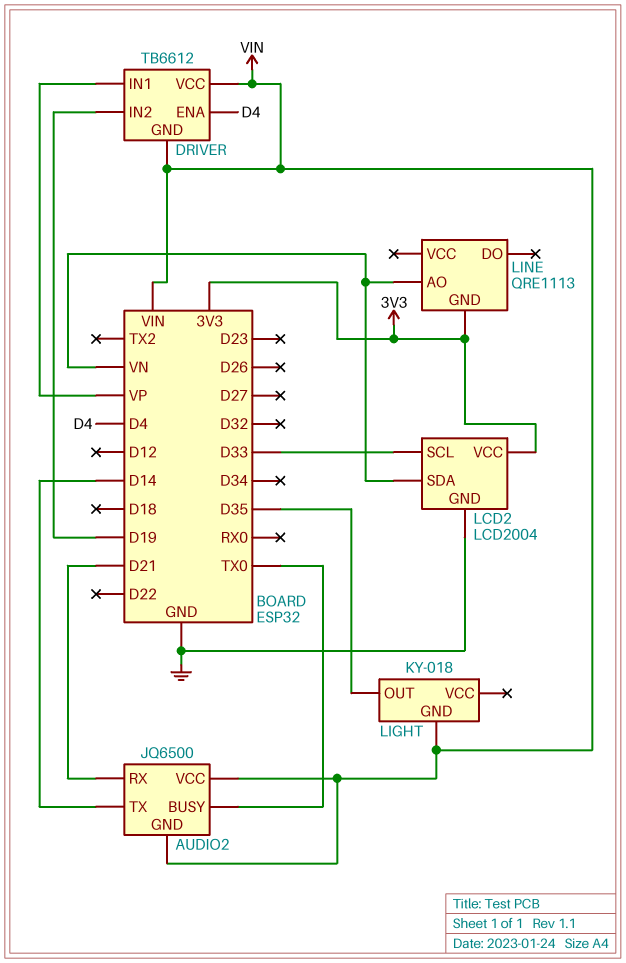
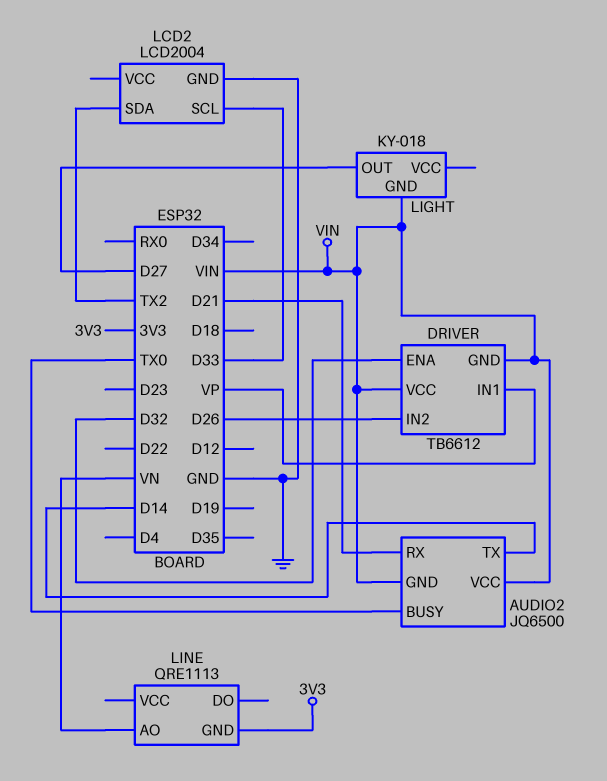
DRIVER pin ENA: D4 -> D32
DRIVER pin IN2: D19 -> D26
LCD2 pin SDA: VN -> TX2
LCD2 pin VCC: 3V3 -> none
LIGHT pin OUT: D35 -> D27

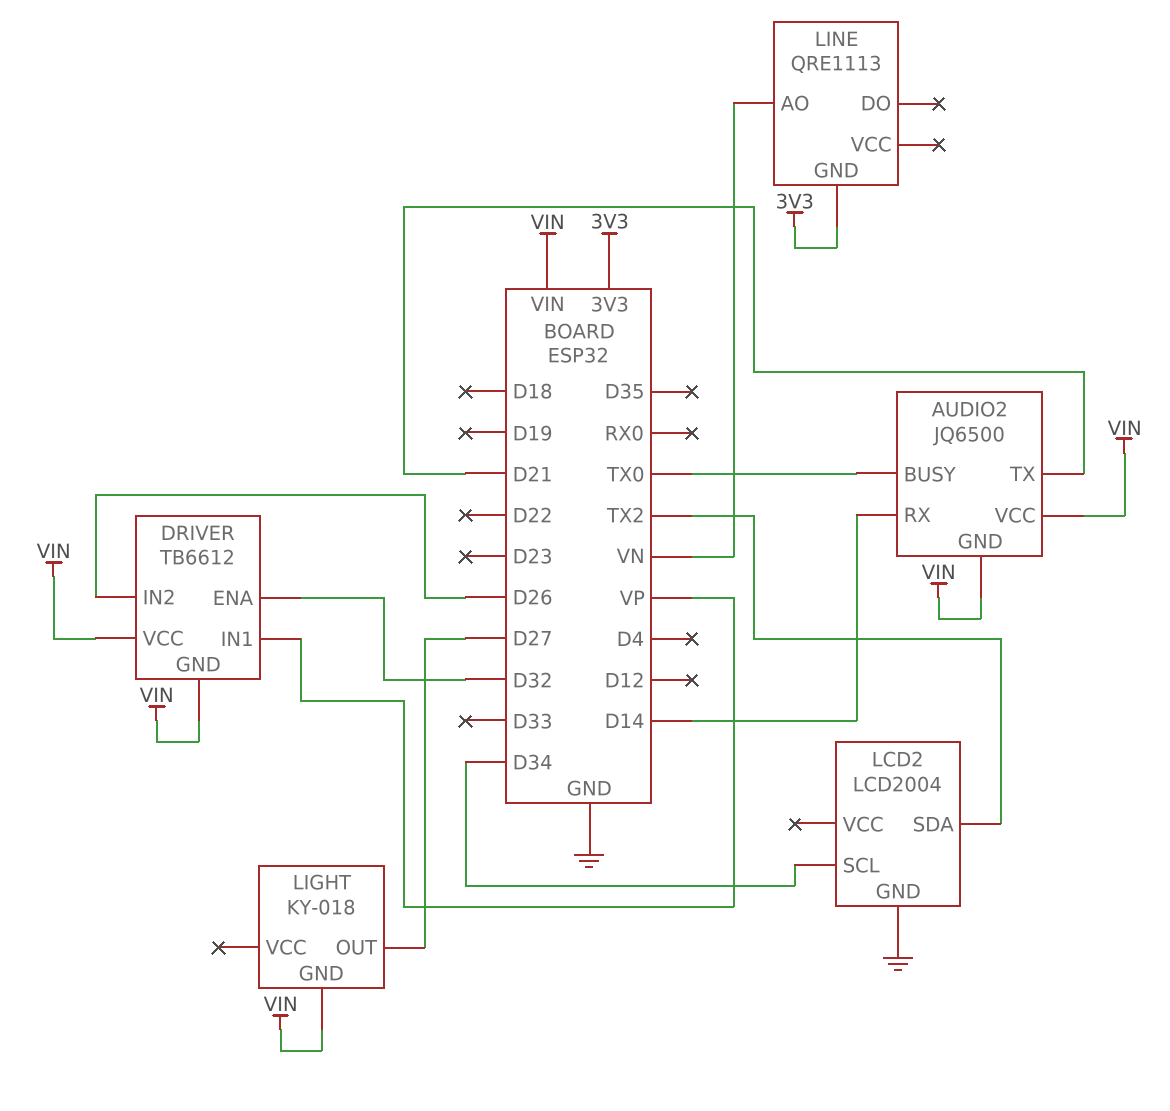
AUDIO2 pin RX: D21 -> D14
AUDIO2 pin TX: D14 -> D21
LCD2 pin SCL: D33 -> D34

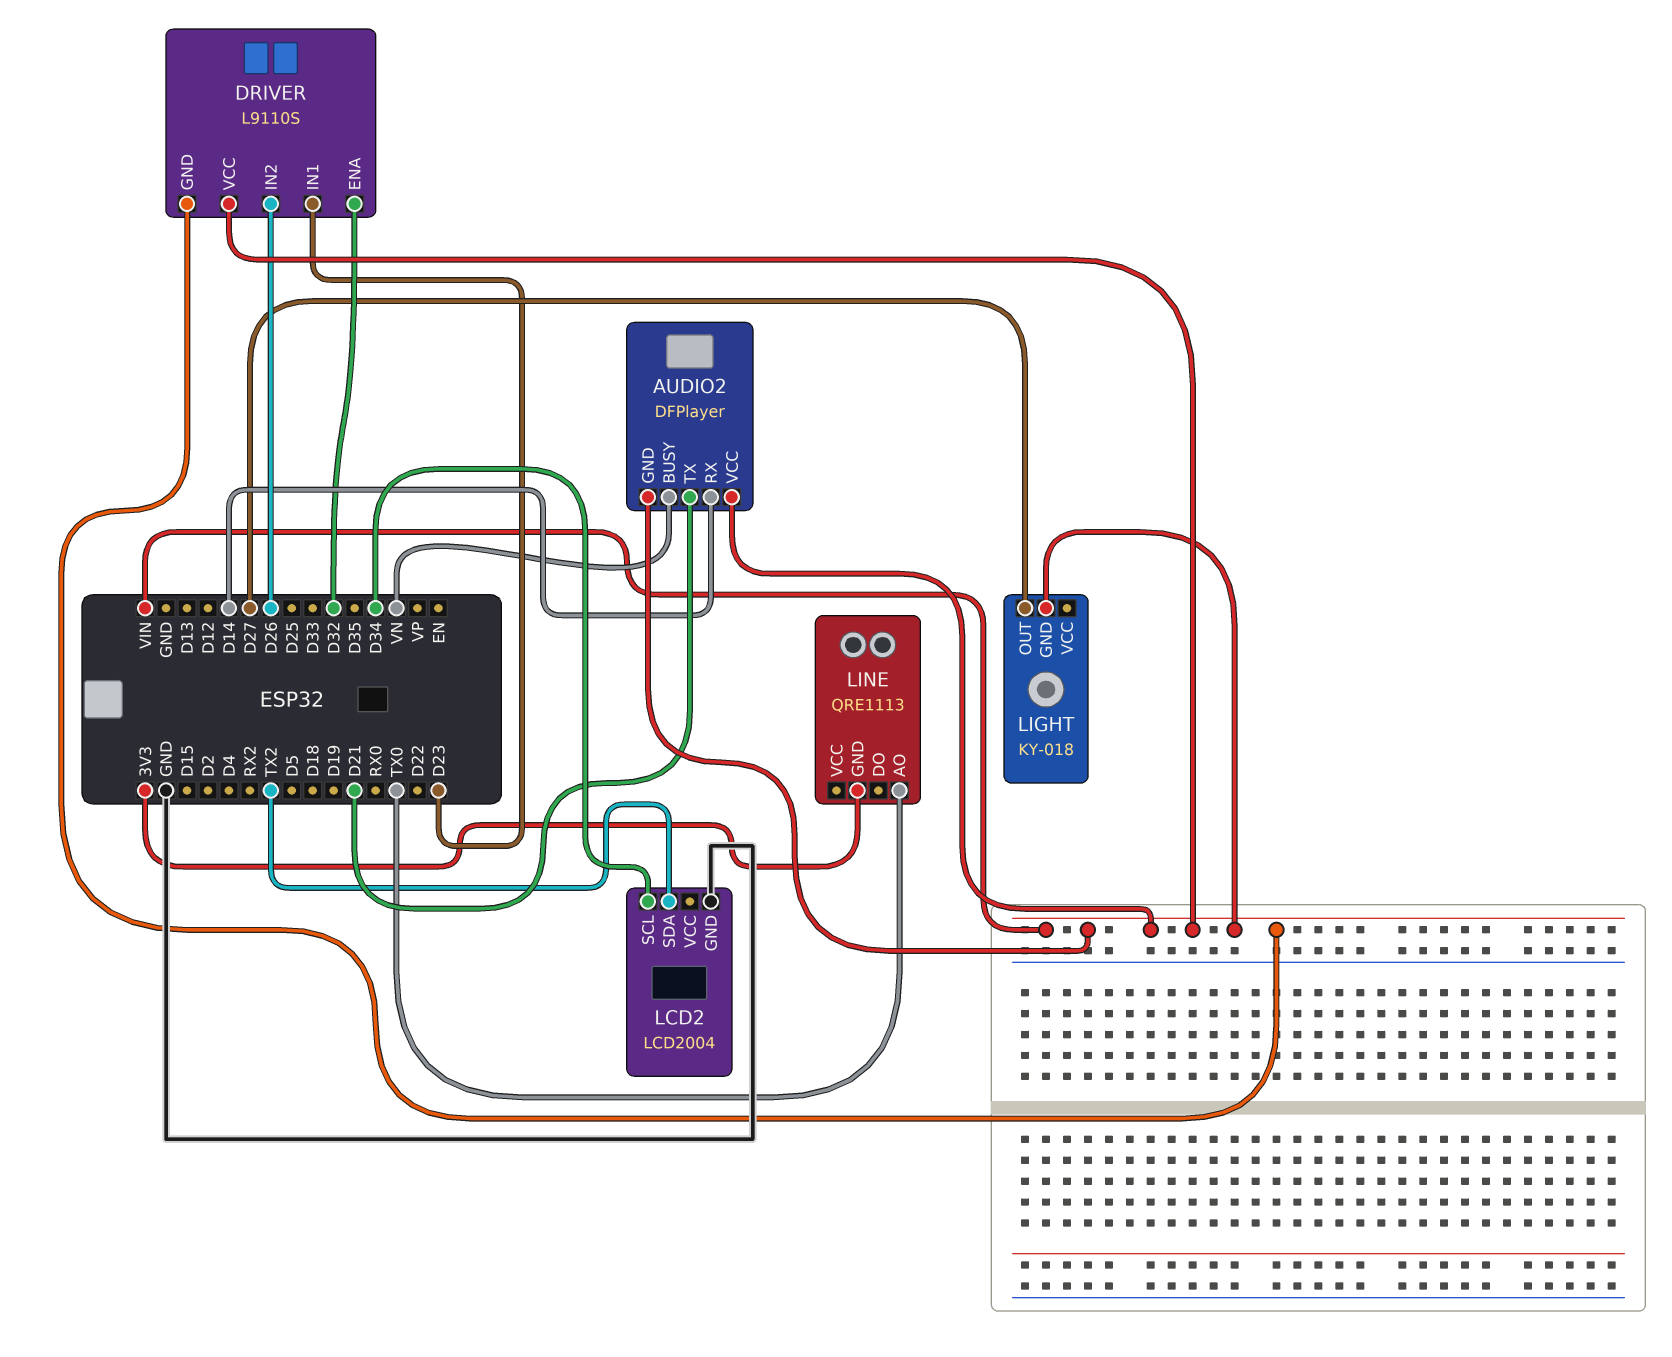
AUDIO2: JQ6500 -> DFPlayer
AUDIO2 pin BUSY: TX0 -> VN
DRIVER: TB6612 -> L9110S
DRIVER pin IN1: VP -> D23
LINE pin AO: VN -> TX0

